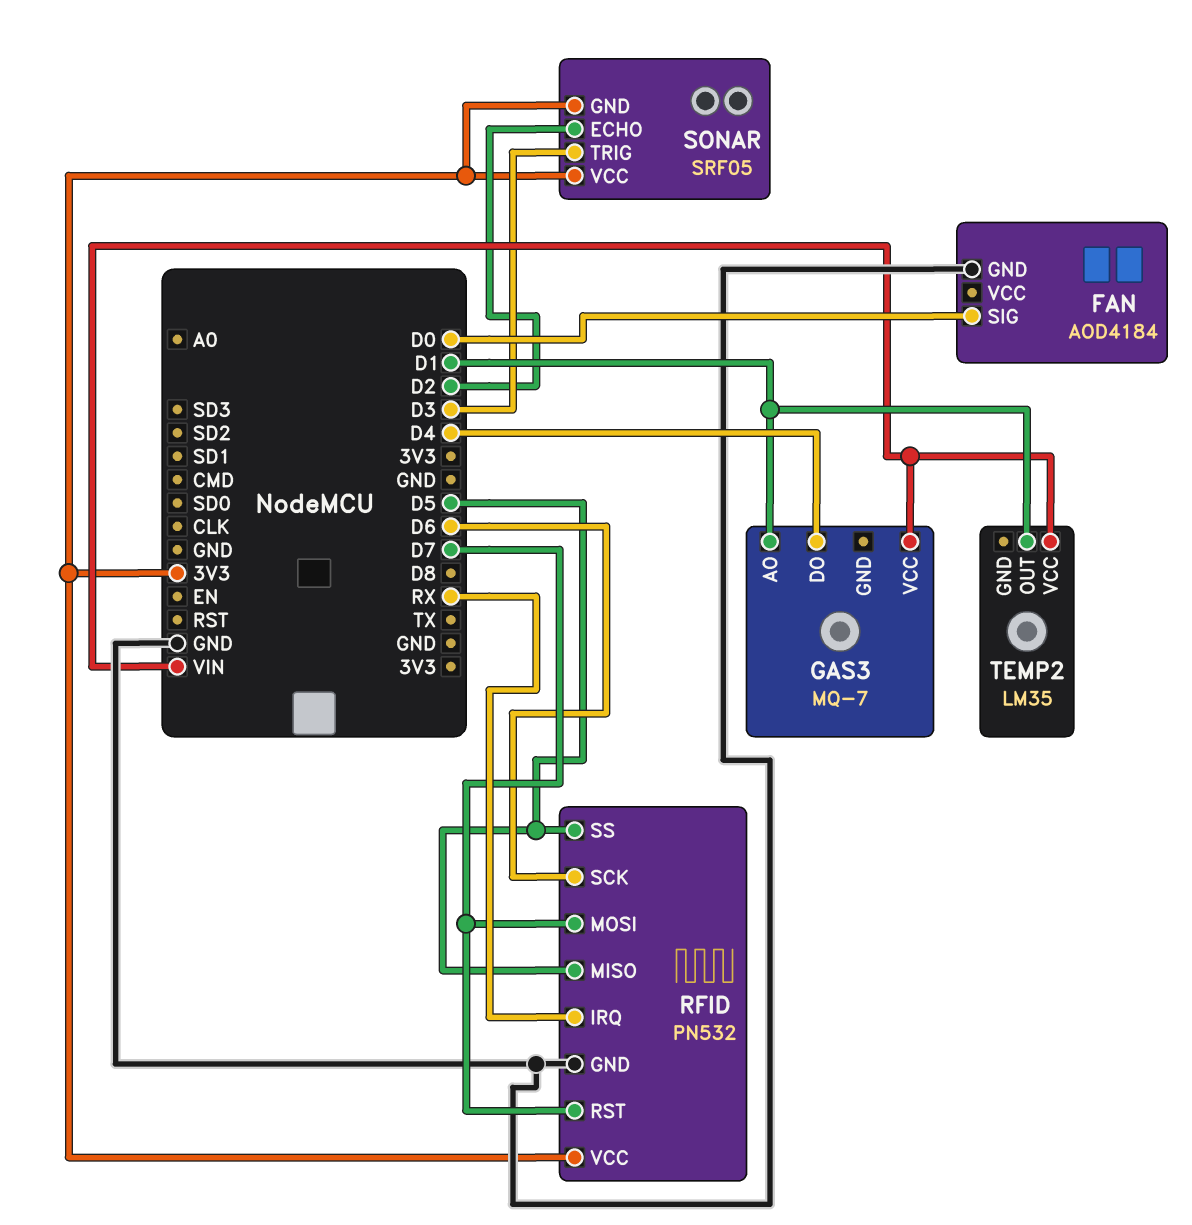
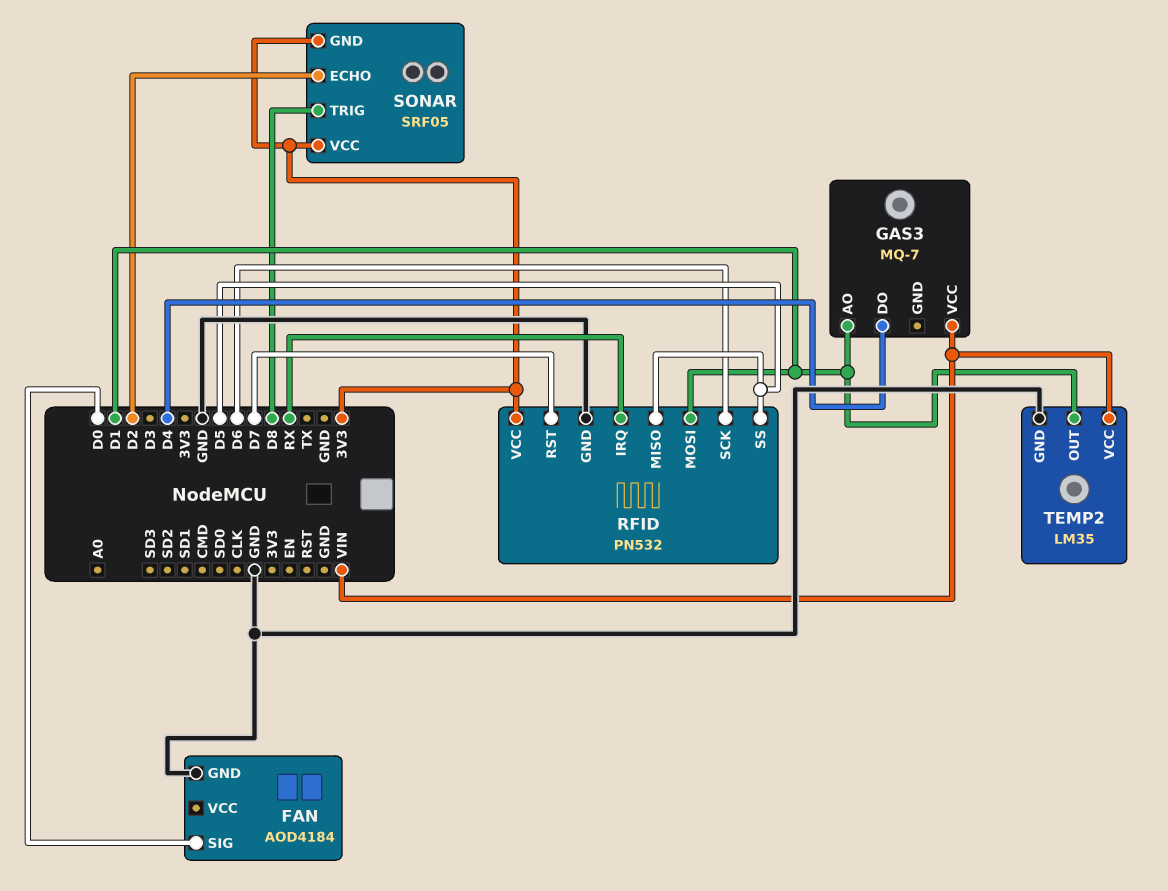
RFID pin MOSI: D7 -> D1
SONAR pin TRIG: D3 -> D8
TEMP2 pin GND: none -> GND

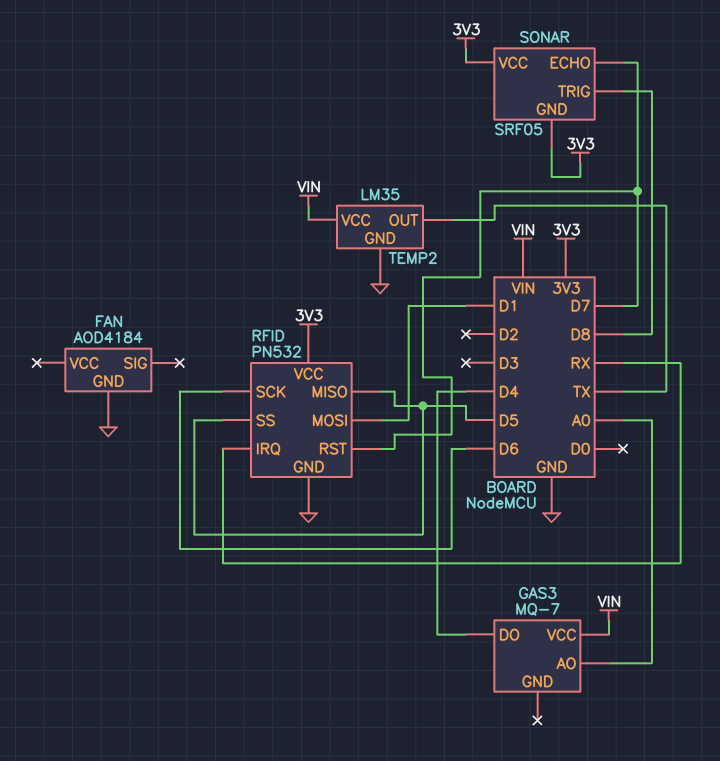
FAN pin SIG: D0 -> none
GAS3 pin AO: D1 -> A0
SONAR pin ECHO: D2 -> D7
TEMP2 pin OUT: D1 -> TX

